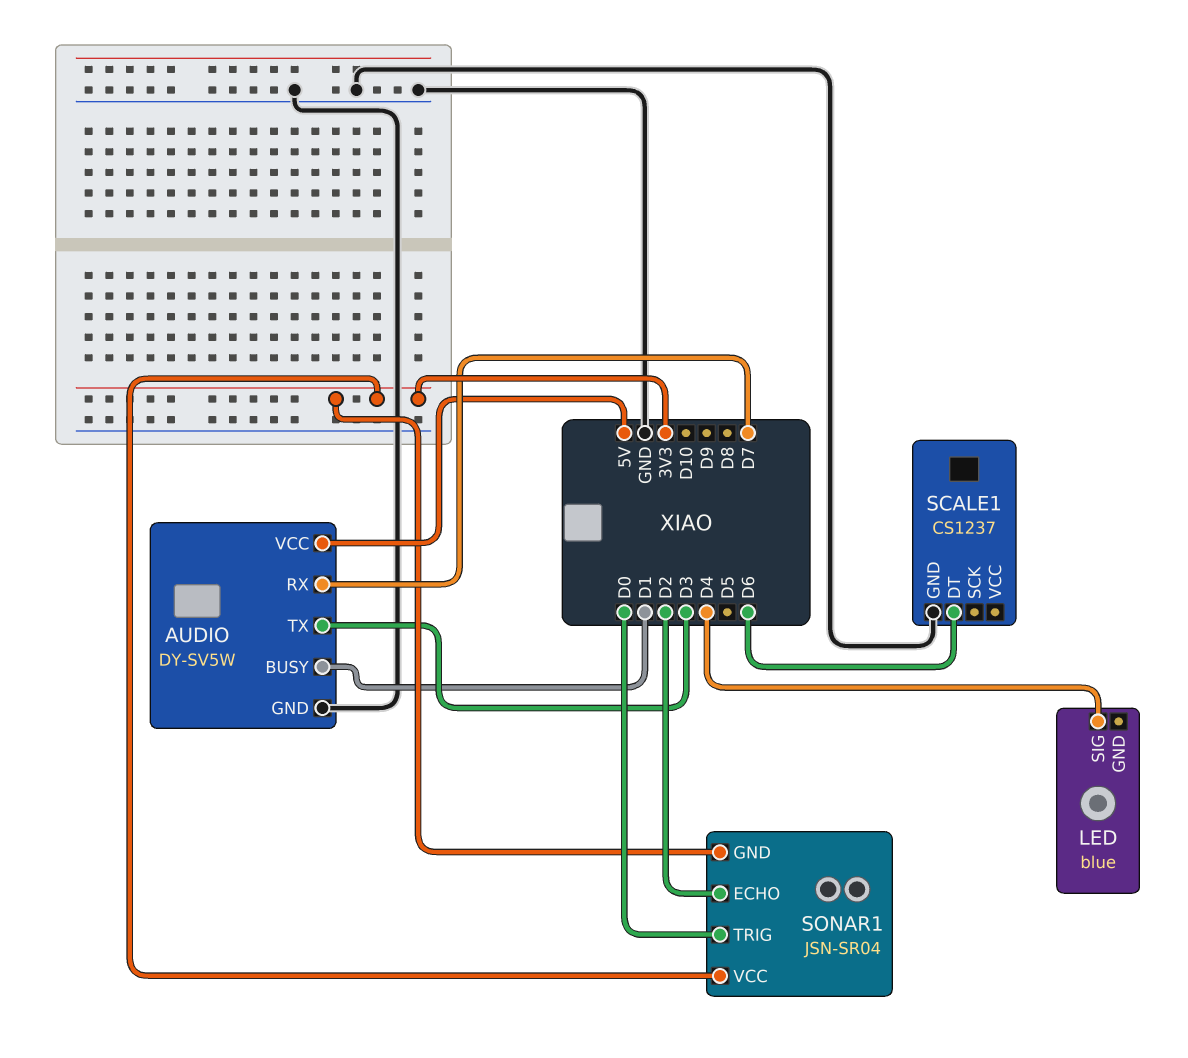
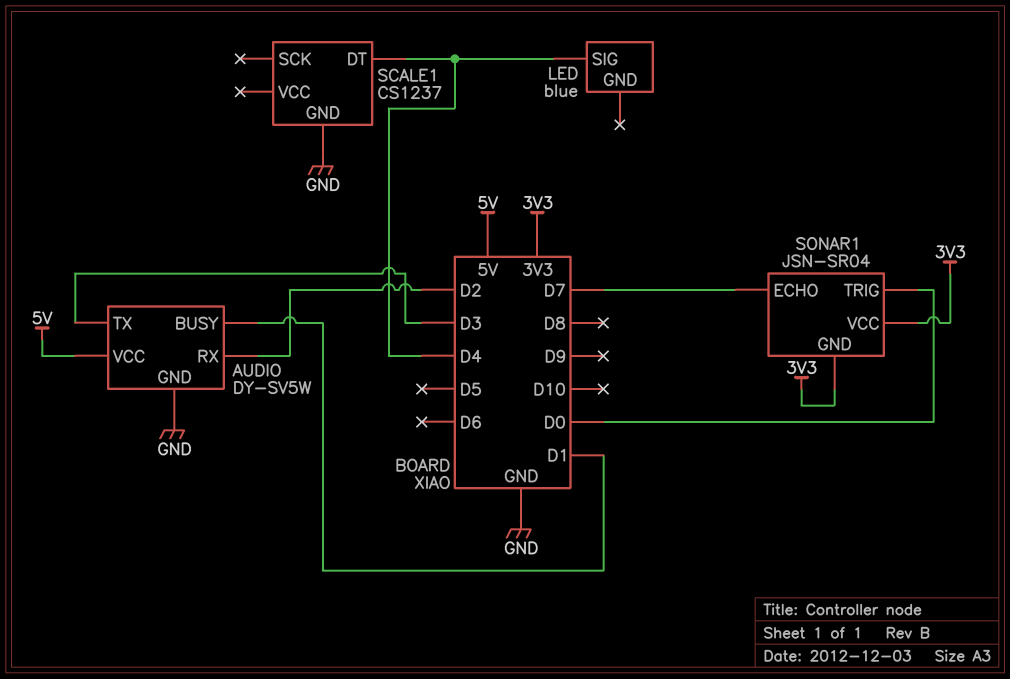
AUDIO pin RX: D7 -> D2
SCALE1 pin DT: D6 -> D4
SONAR1 pin ECHO: D2 -> D7

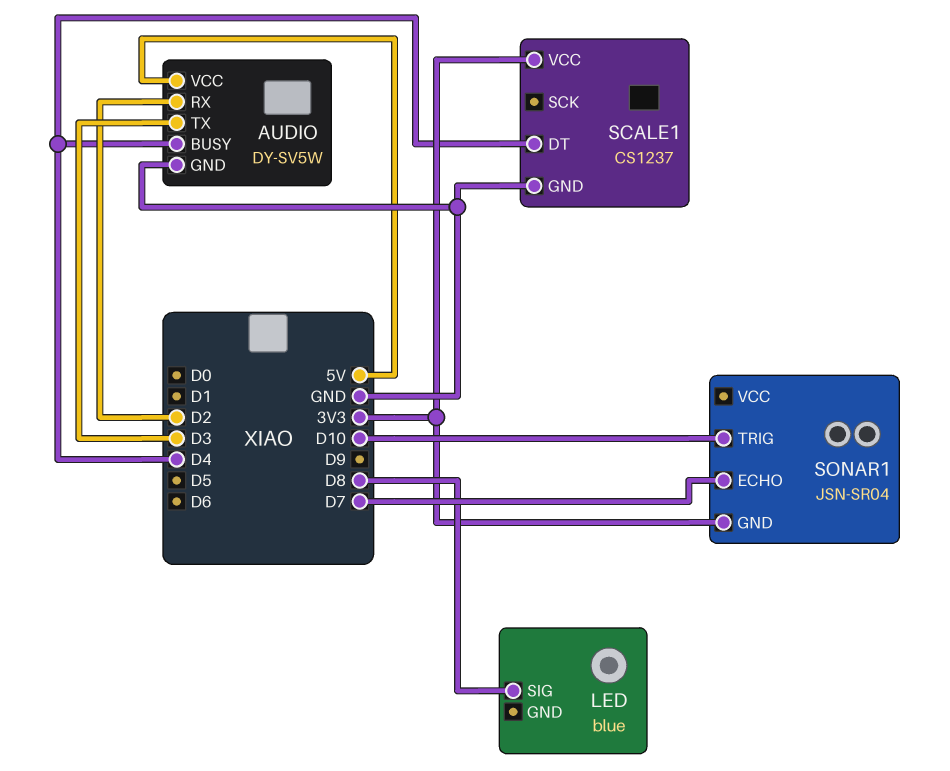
AUDIO pin BUSY: D1 -> D4
LED pin SIG: D4 -> D8
SCALE1 pin VCC: none -> 3V3
SONAR1 pin TRIG: D0 -> D10
SONAR1 pin VCC: 3V3 -> none

